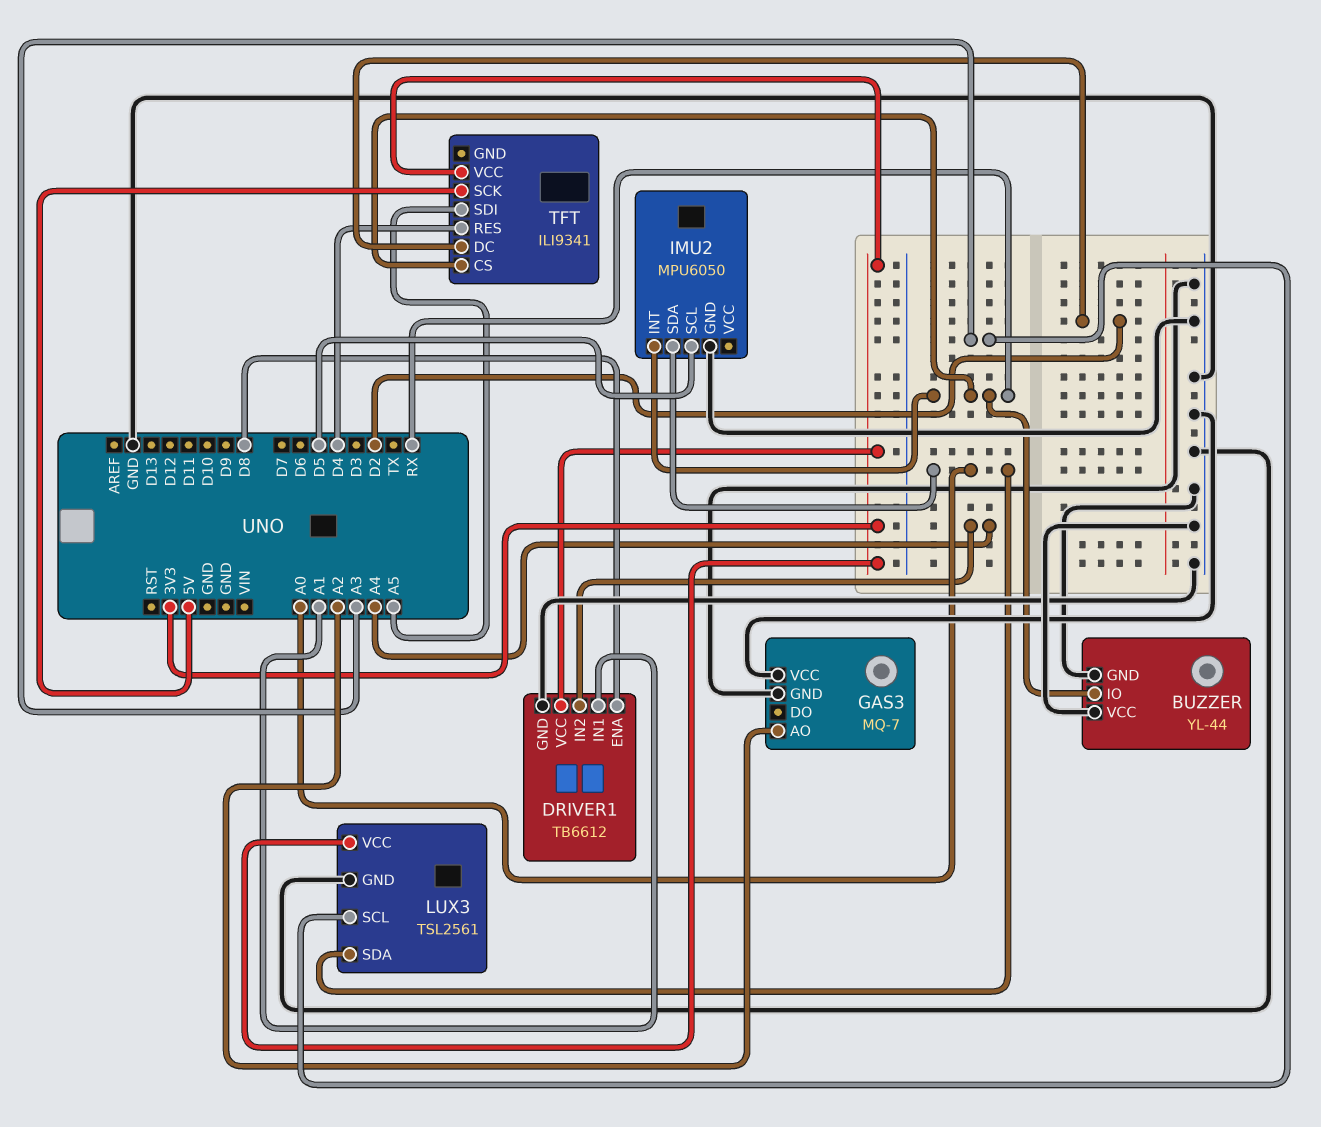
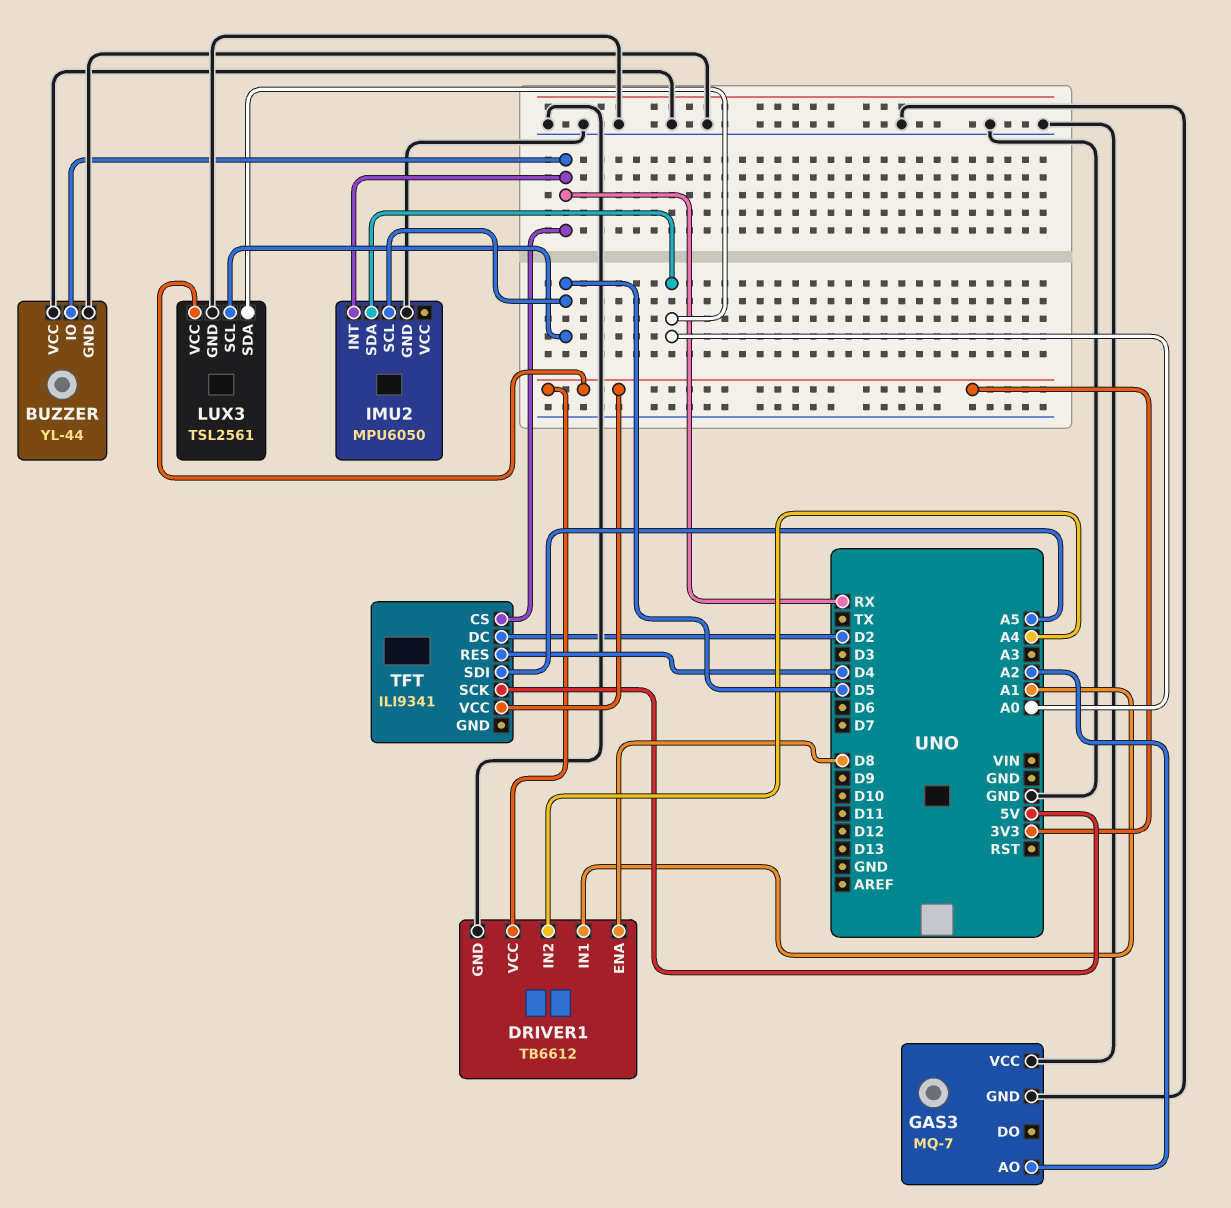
LUX3 pin SCL: A3 -> D5

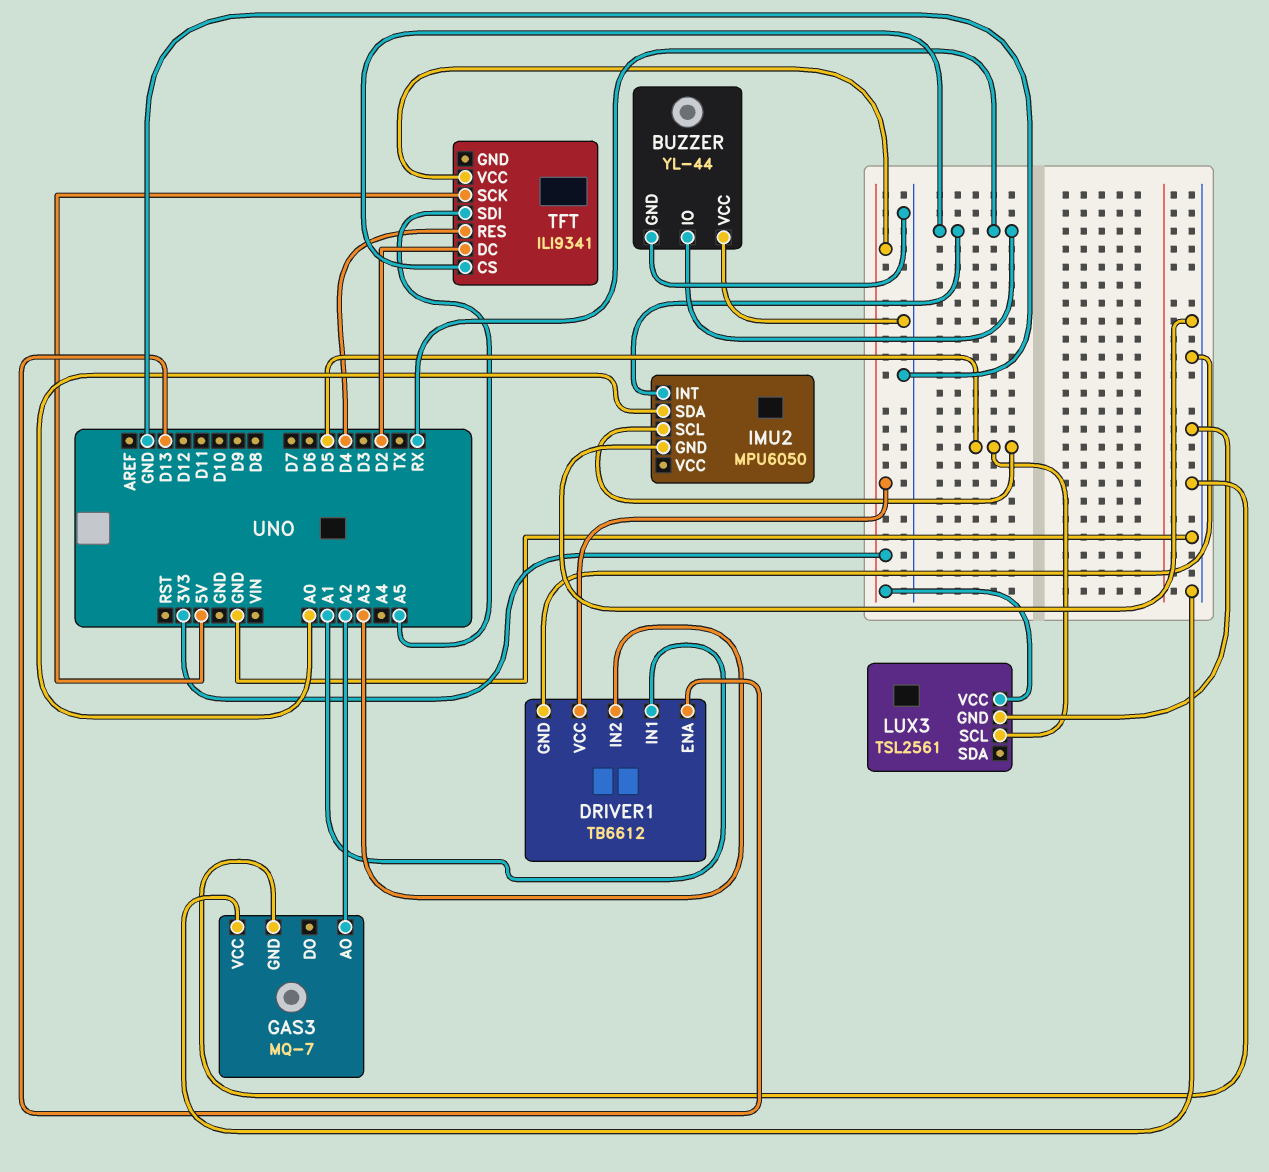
DRIVER1 pin ENA: D8 -> D13
DRIVER1 pin IN2: A4 -> A3
LUX3 pin SDA: A0 -> none

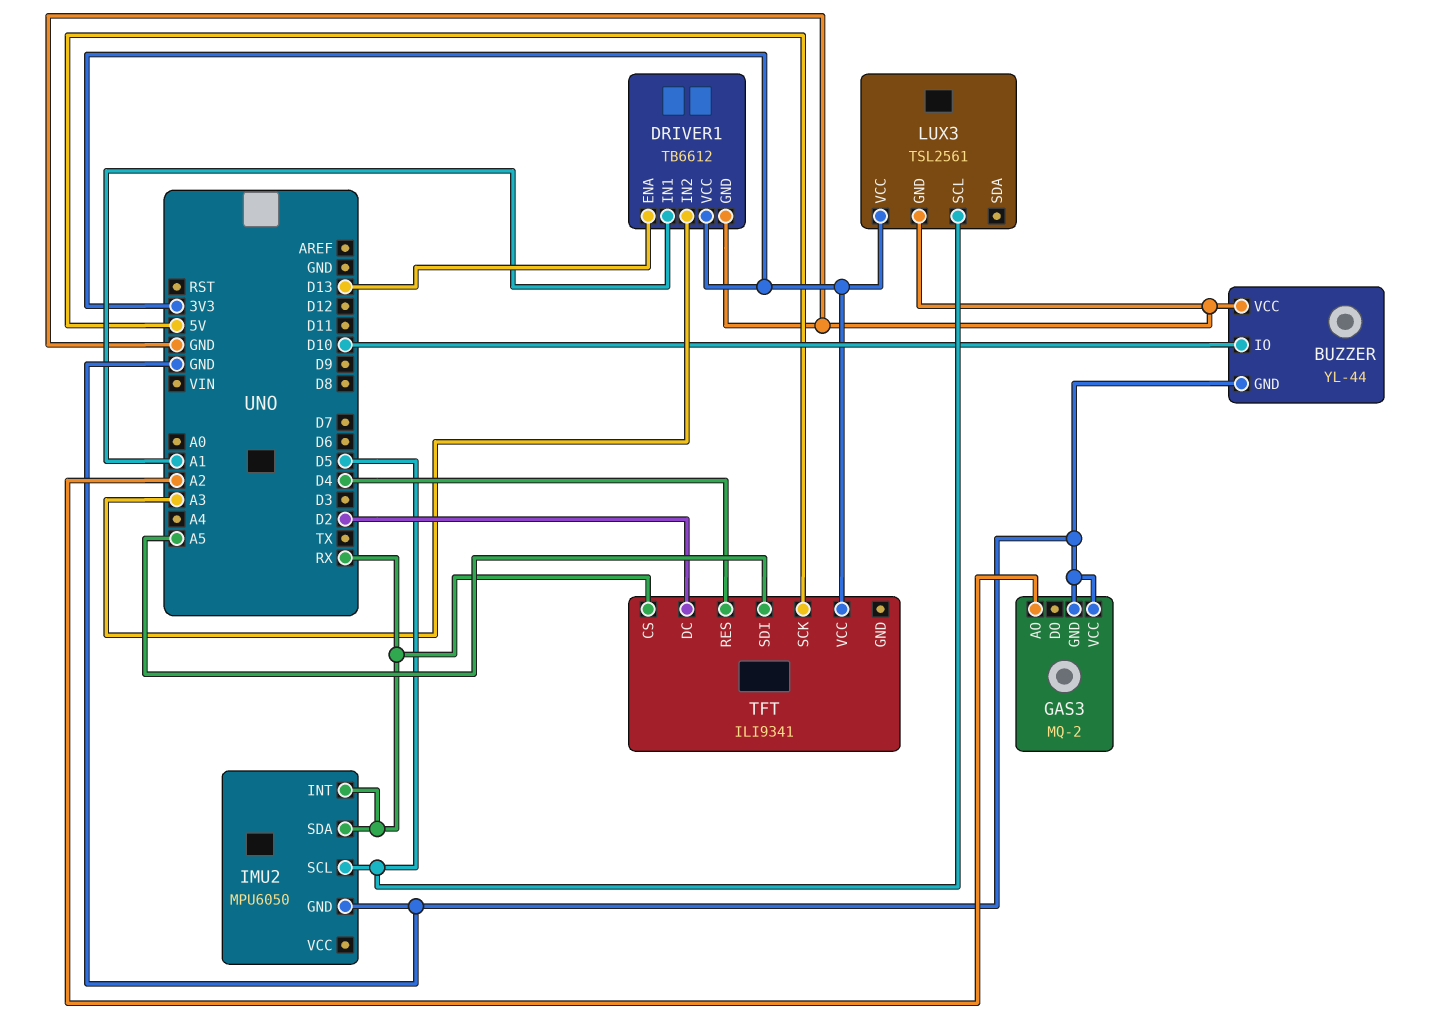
BUZZER pin IO: RX -> D10
GAS3: MQ-7 -> MQ-2
IMU2 pin SDA: A0 -> RX

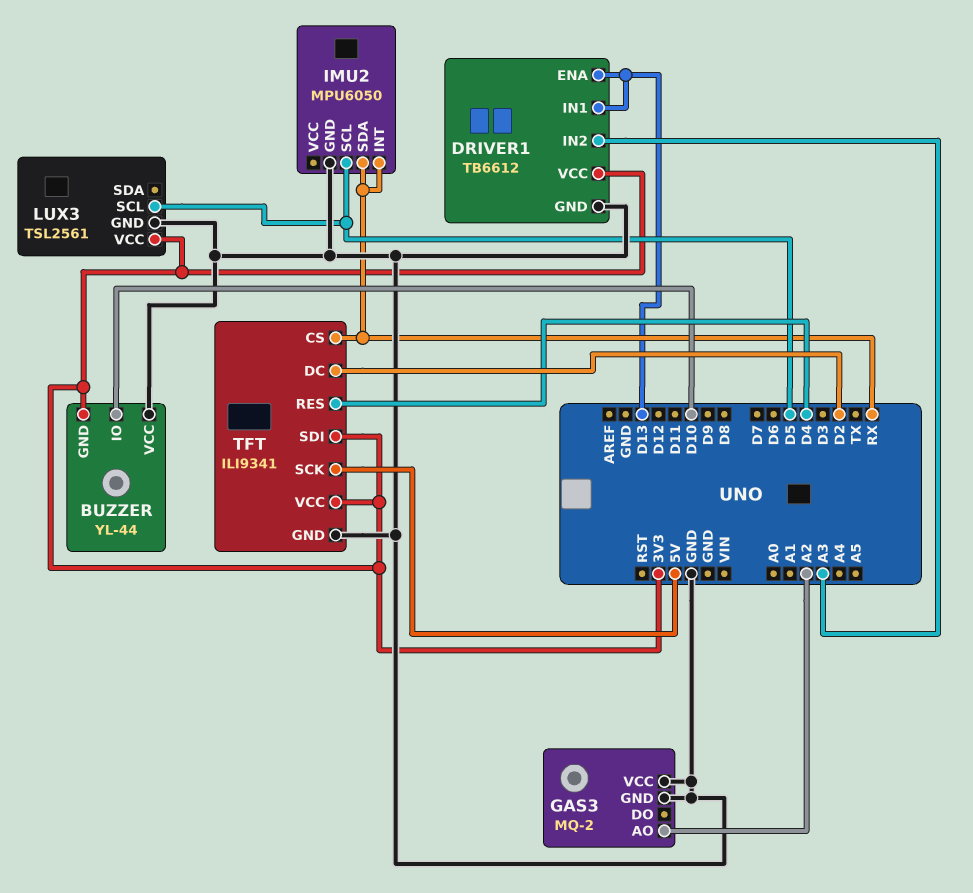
BUZZER pin GND: GND -> 3V3
DRIVER1 pin IN1: A1 -> D13
TFT pin GND: none -> GND
TFT pin SDI: A5 -> 3V3

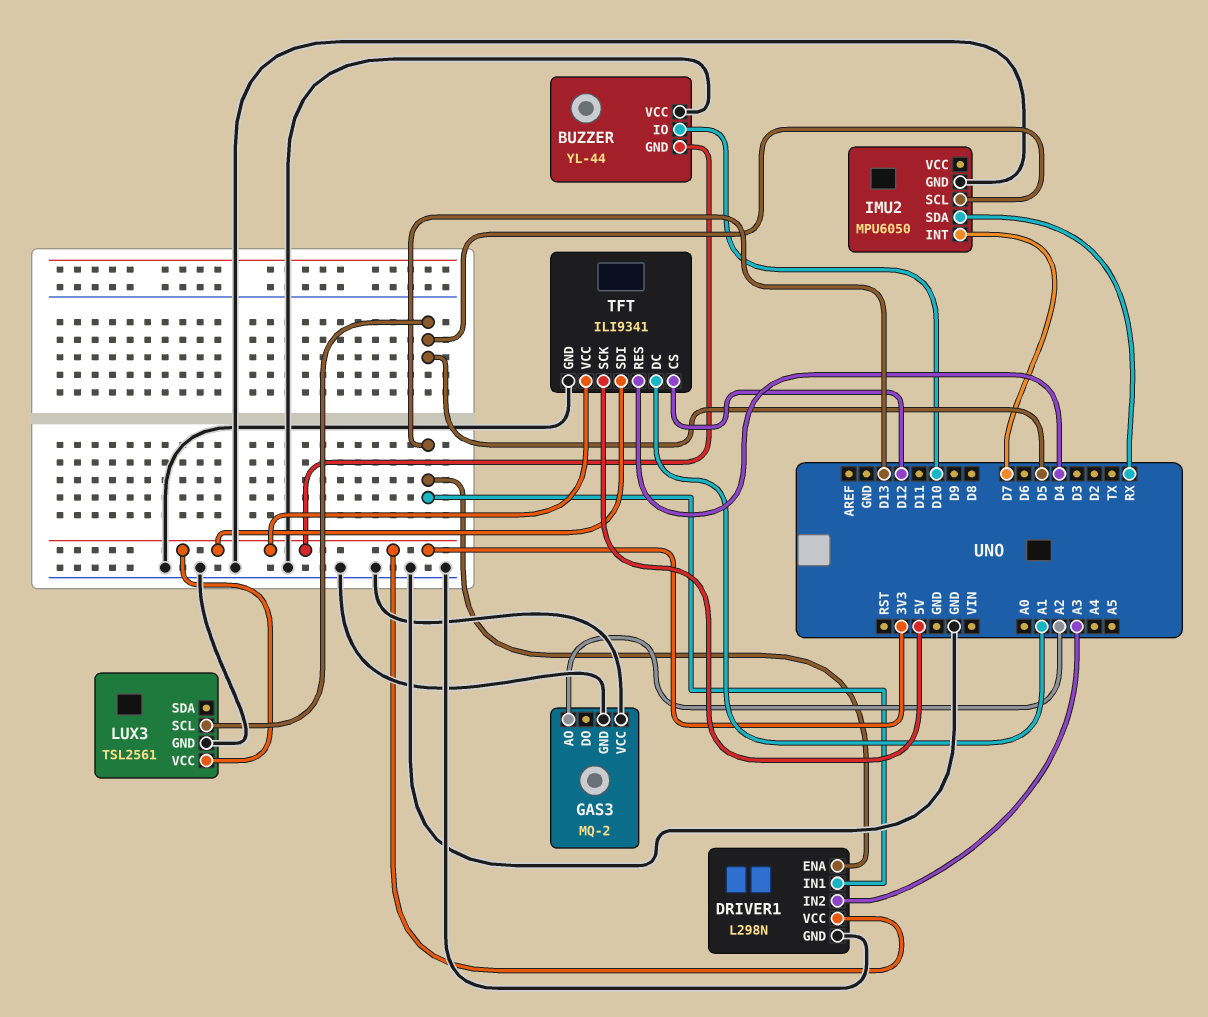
DRIVER1: TB6612 -> L298N
IMU2 pin INT: RX -> D7
TFT pin CS: RX -> D12
TFT pin DC: D2 -> A1

